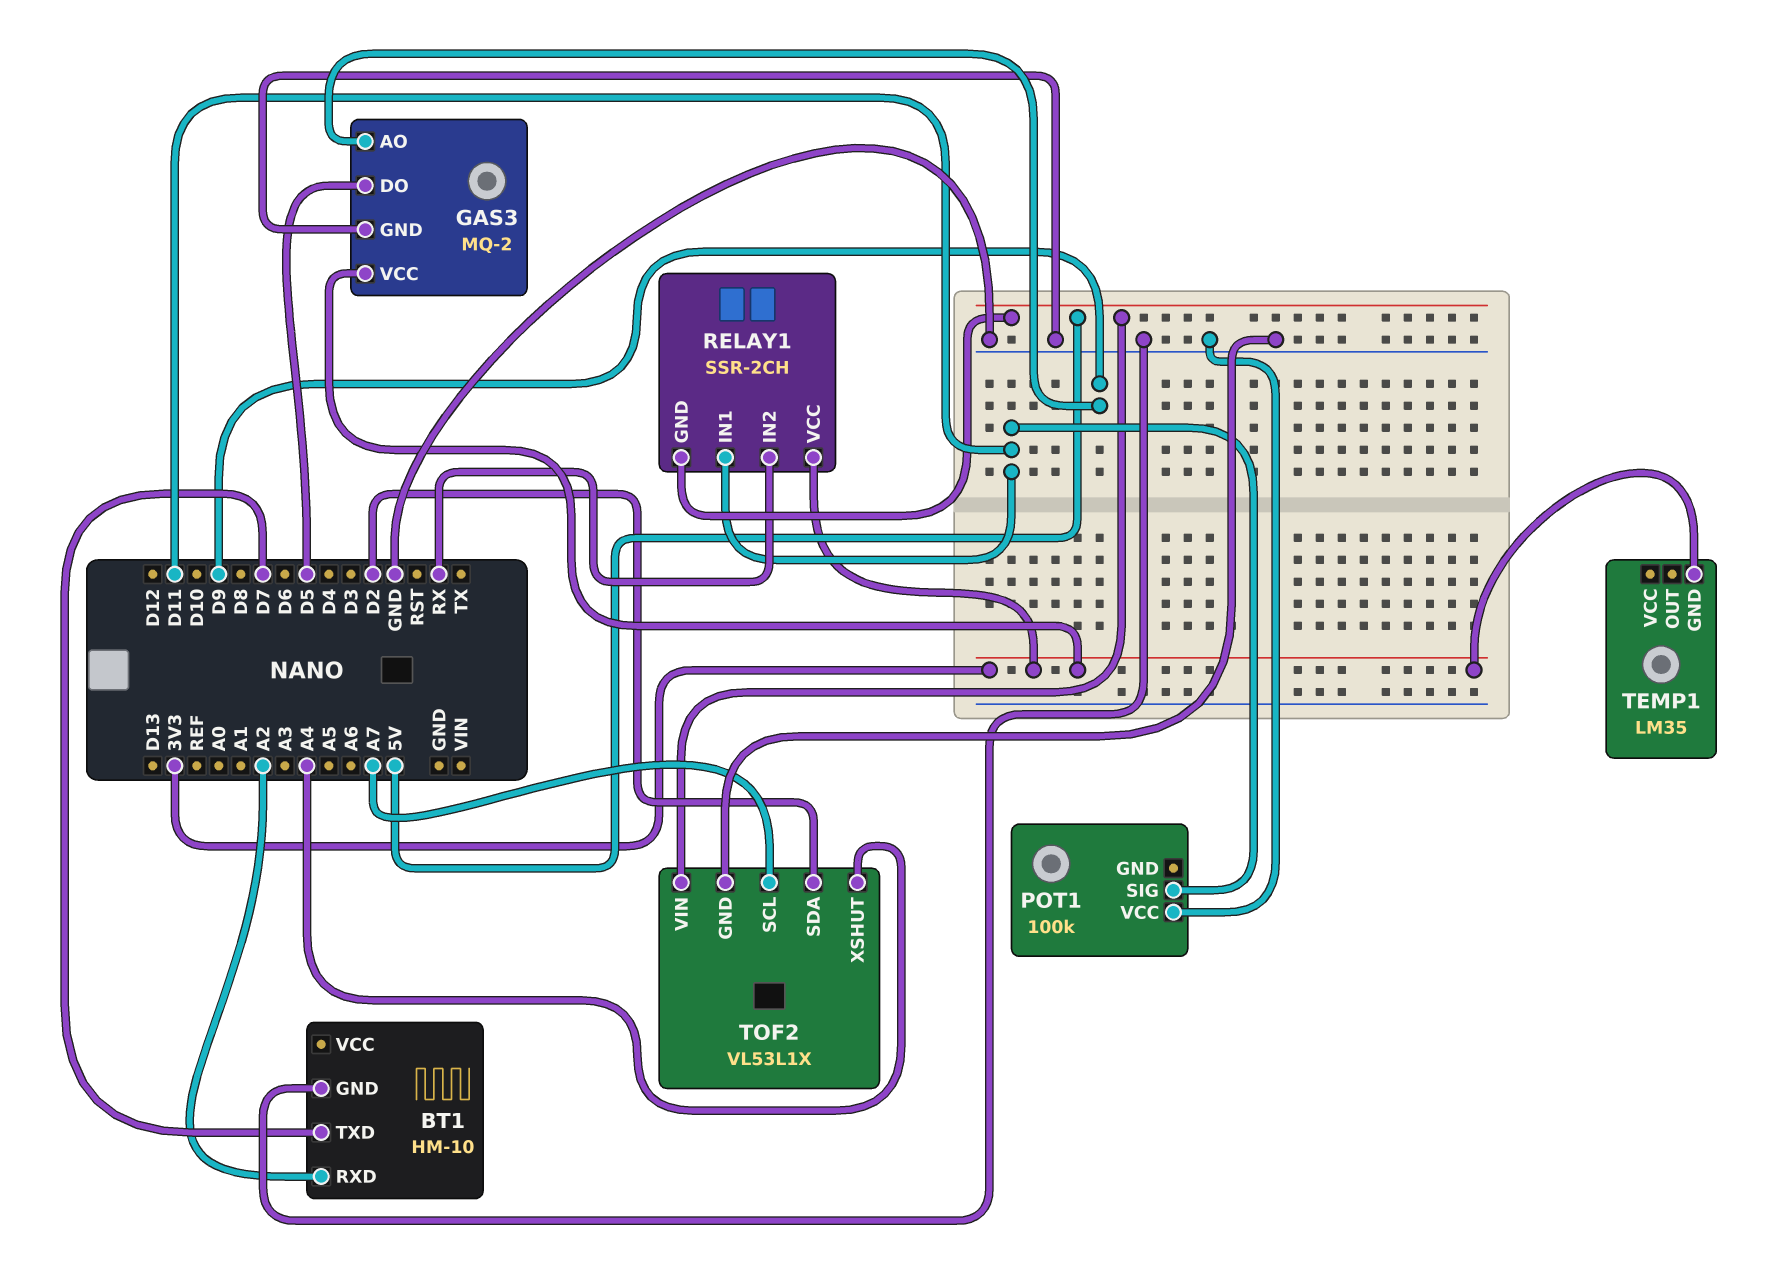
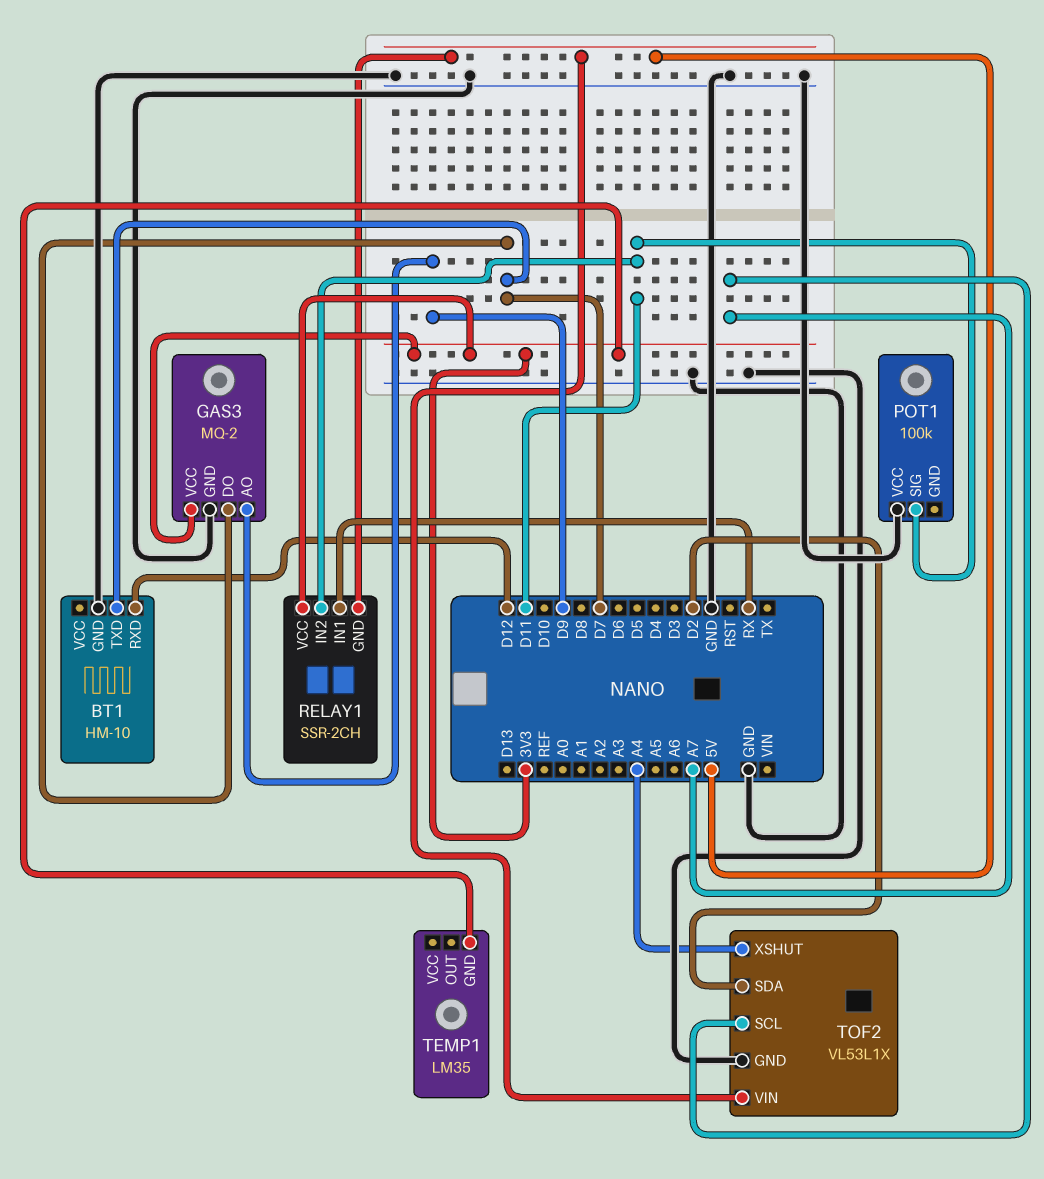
BT1 pin RXD: A2 -> D12
GAS3 pin DO: D5 -> D7
RELAY1 pin IN1: D11 -> RX
RELAY1 pin IN2: RX -> D11

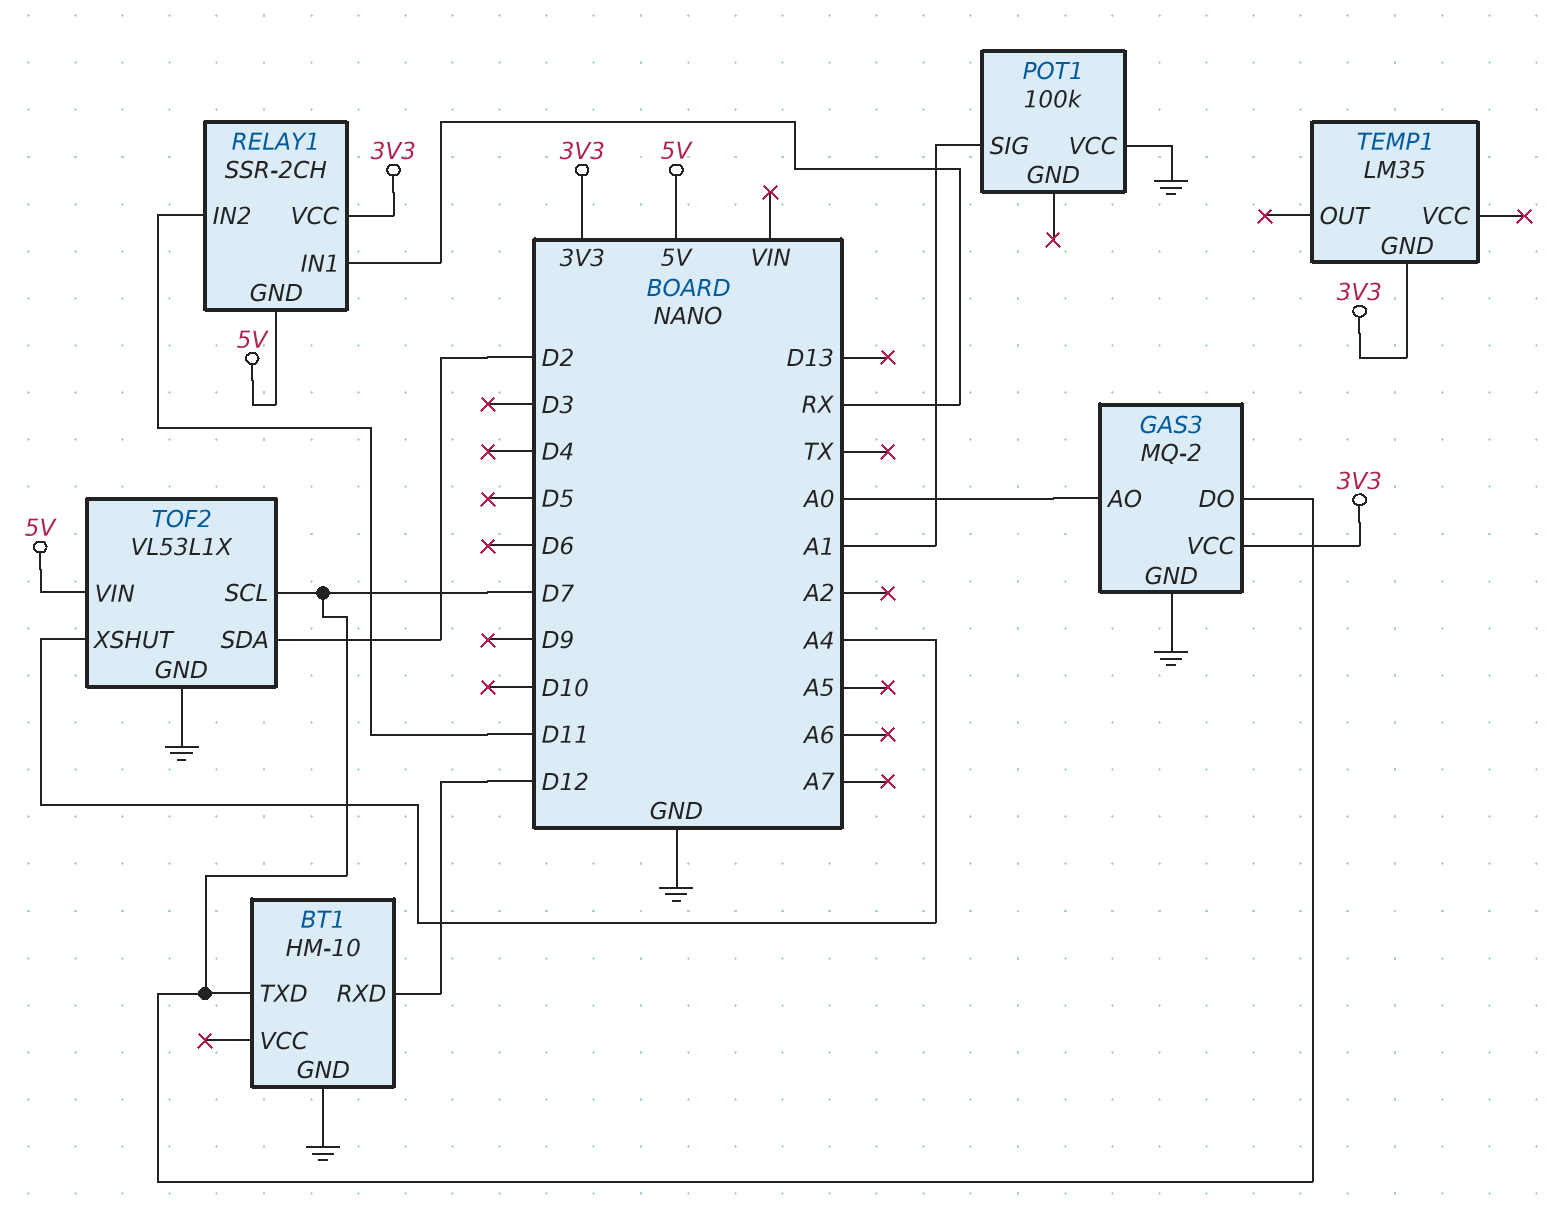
GAS3 pin AO: D9 -> A0
POT1 pin SIG: D11 -> A1
TOF2 pin SCL: A7 -> D7

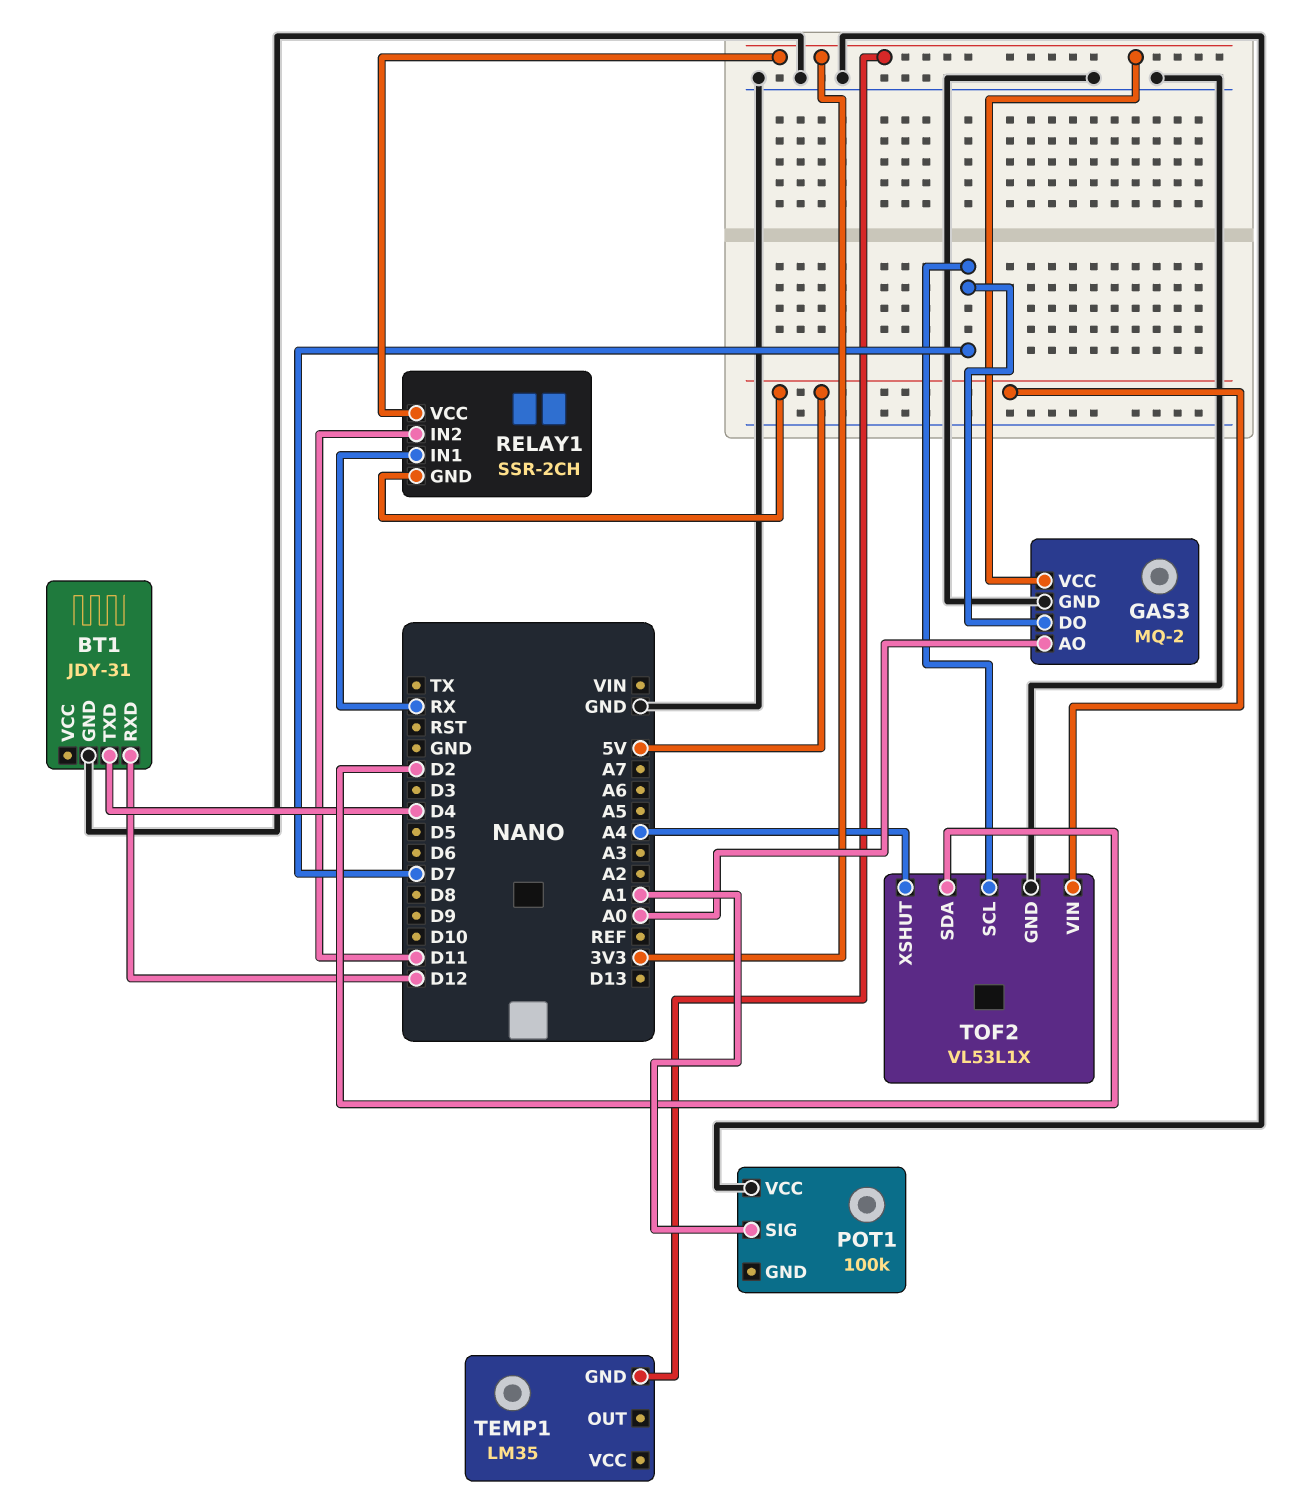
BT1: HM-10 -> JDY-31
BT1 pin TXD: D7 -> D4

